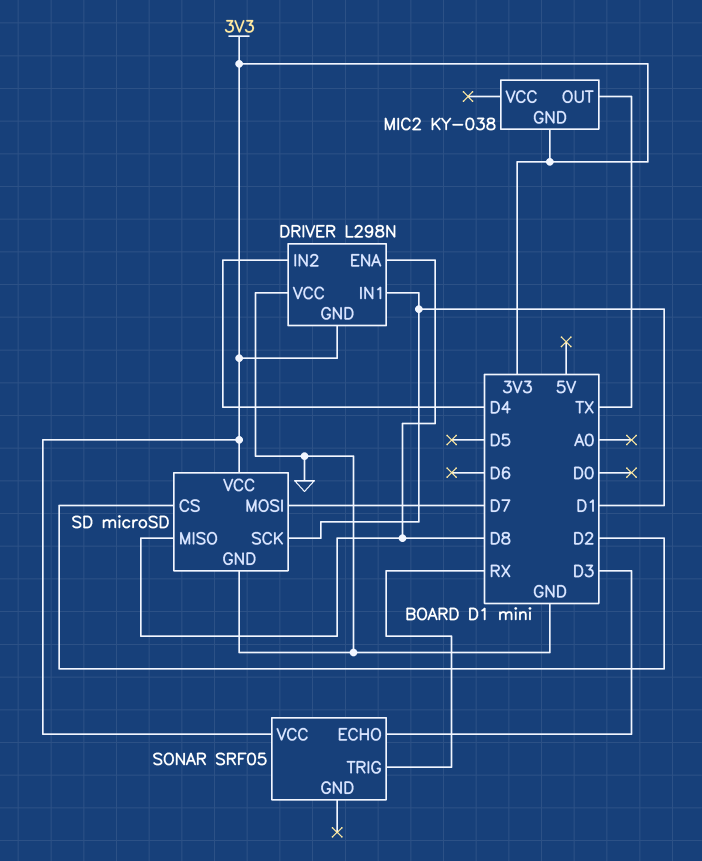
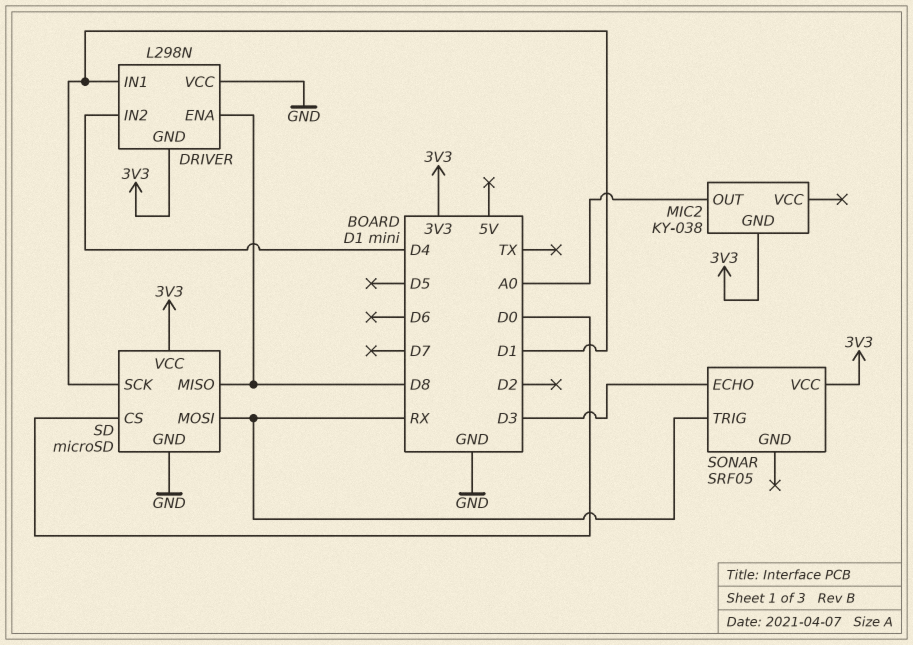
MIC2 pin OUT: TX -> A0
SD pin CS: D2 -> D0
SD pin MOSI: D7 -> RX

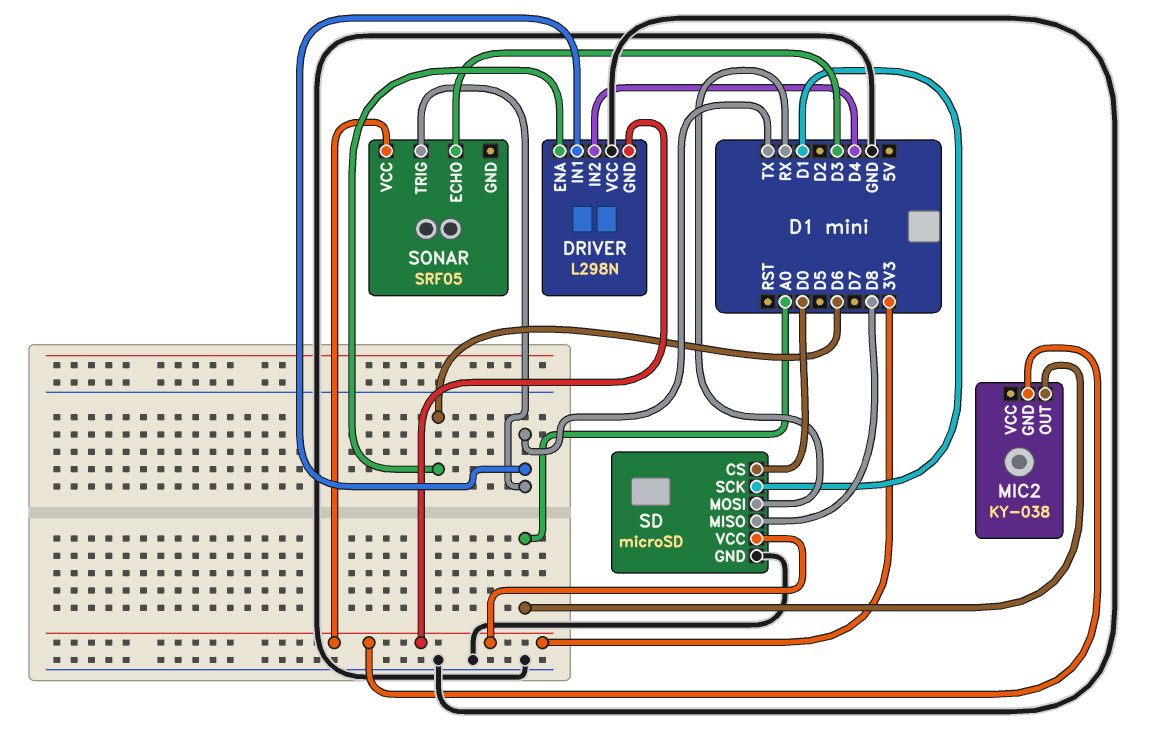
DRIVER pin ENA: D8 -> D6
DRIVER pin IN1: D1 -> TX
SONAR pin TRIG: RX -> TX

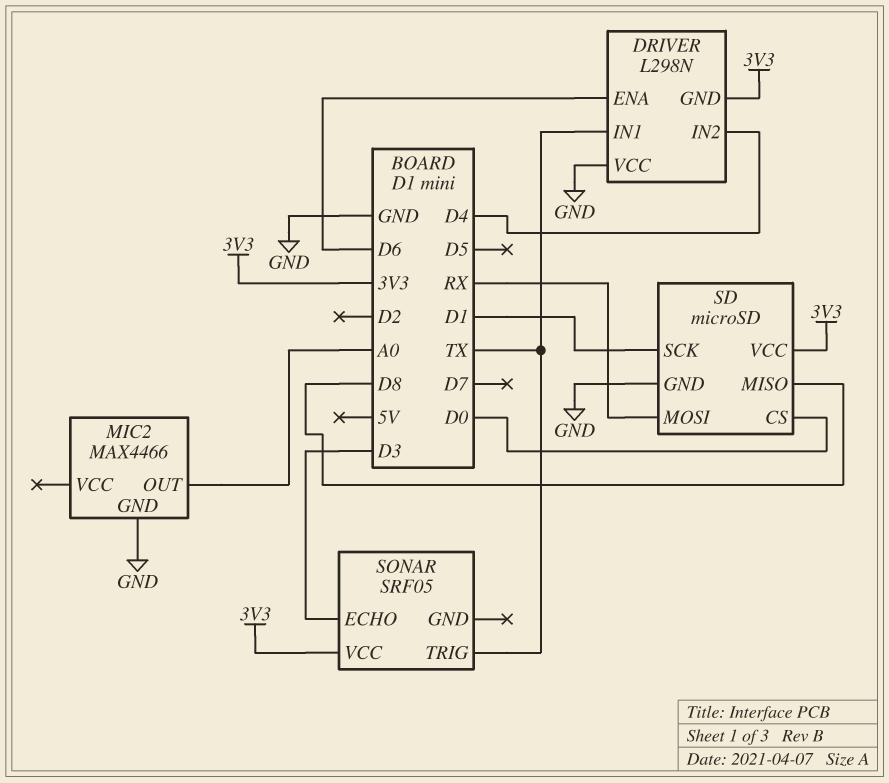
MIC2: KY-038 -> MAX4466
MIC2 pin GND: 3V3 -> GND

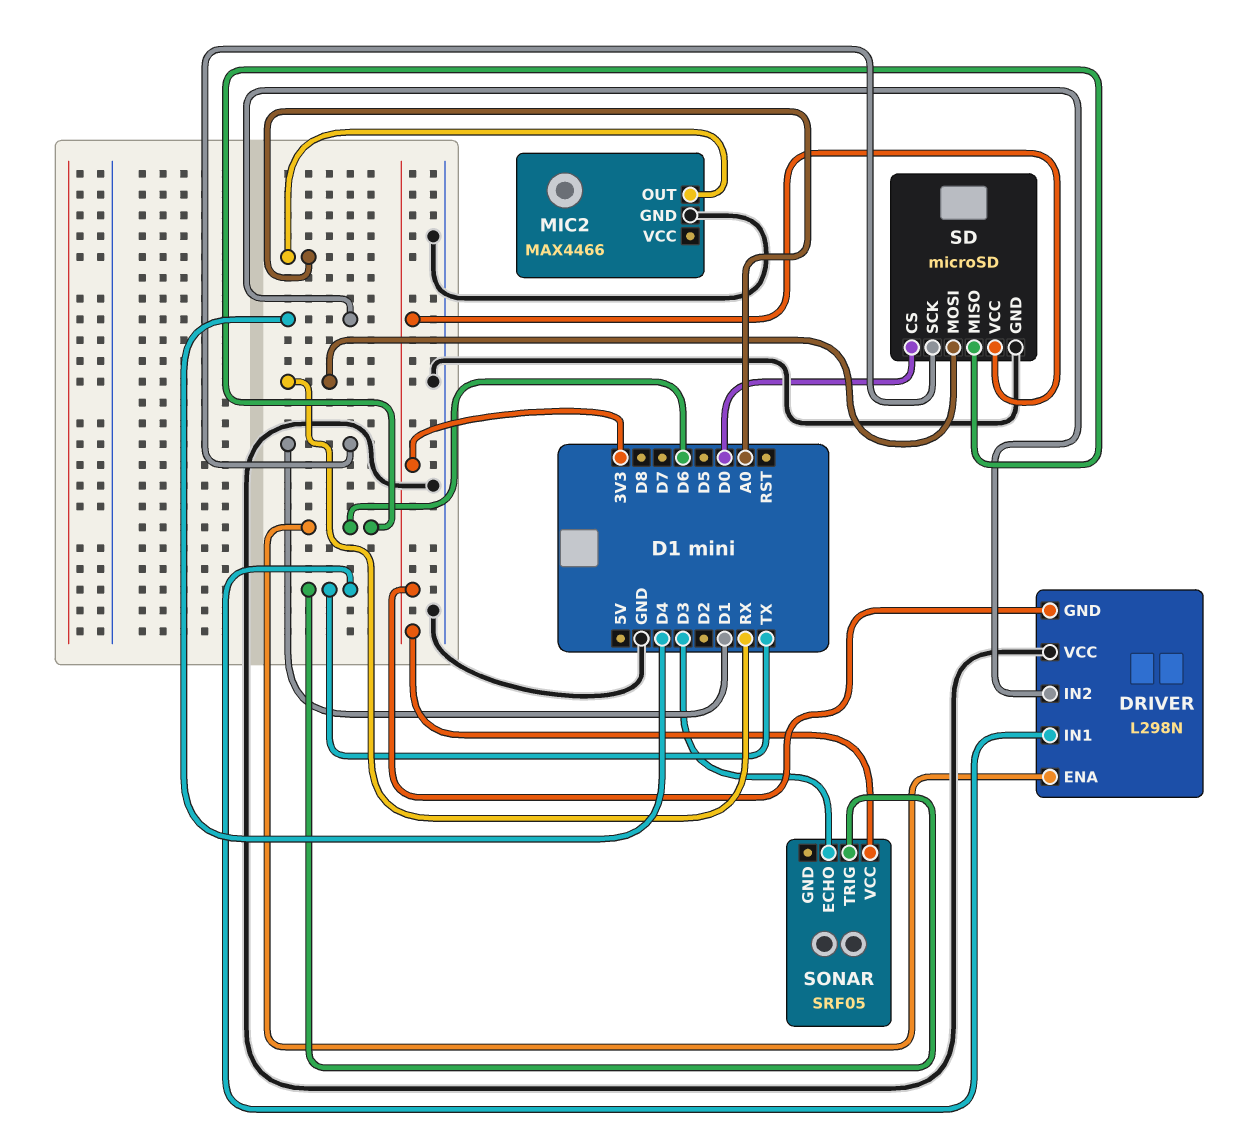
SD pin MISO: D8 -> D6

